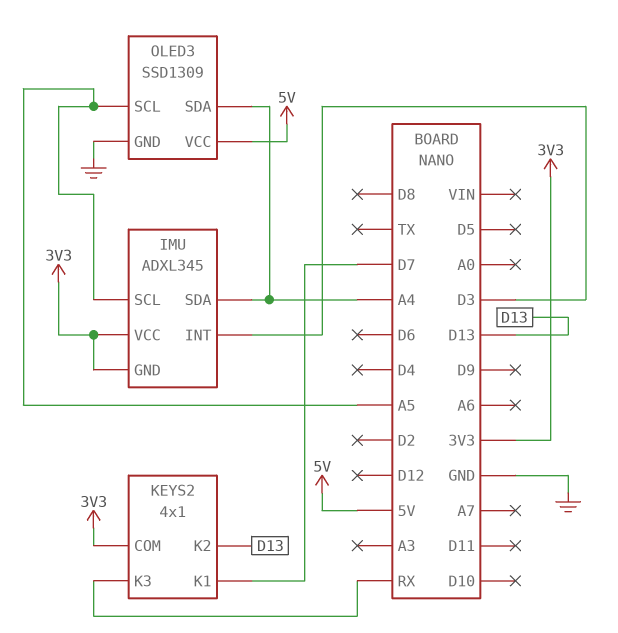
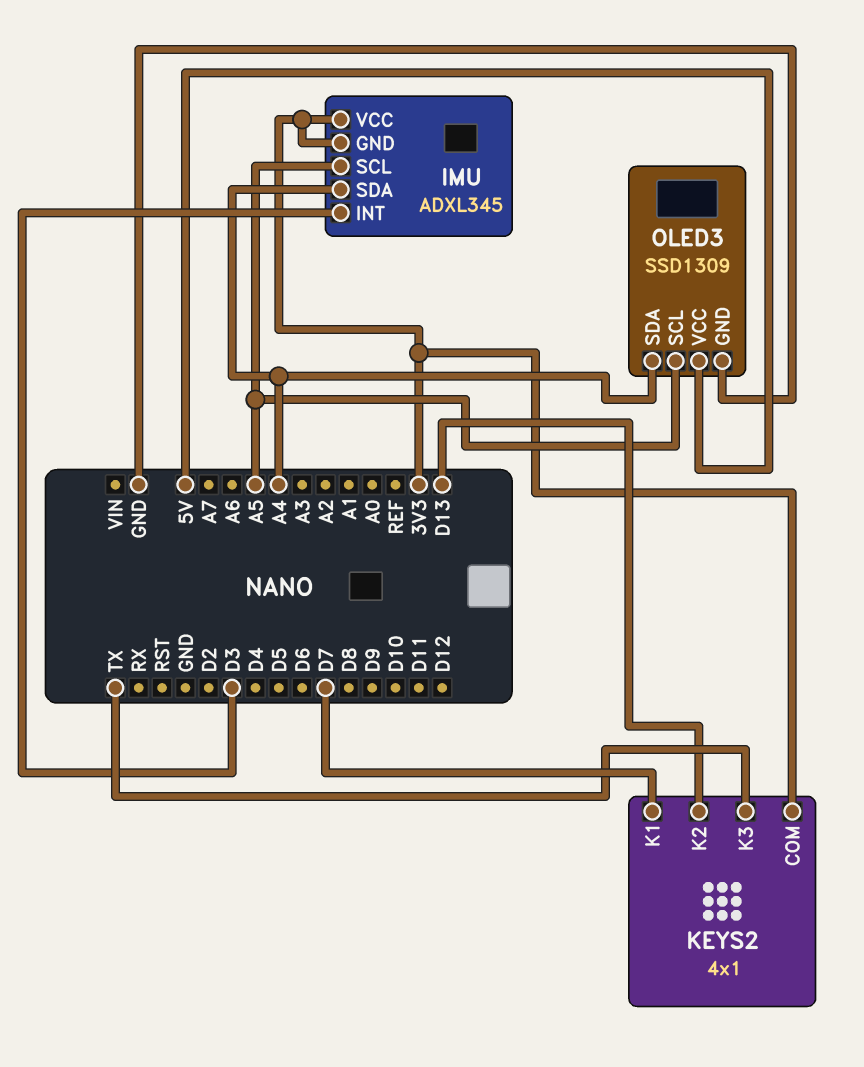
KEYS2 pin K3: RX -> TX

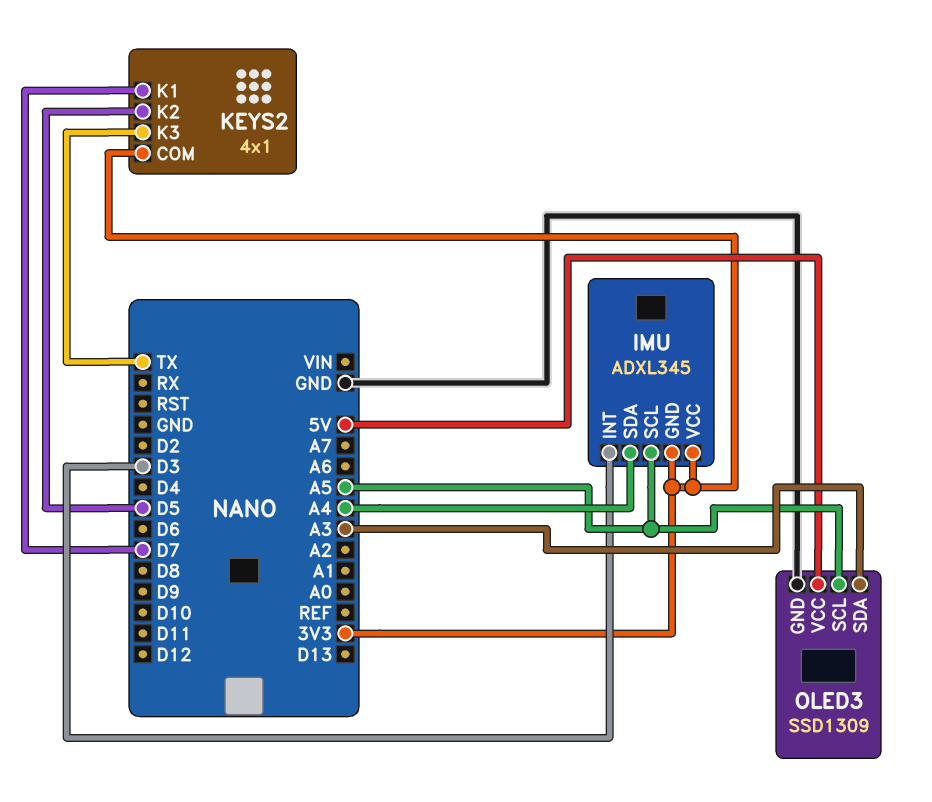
KEYS2 pin K2: D13 -> D5
OLED3 pin SDA: A4 -> A3

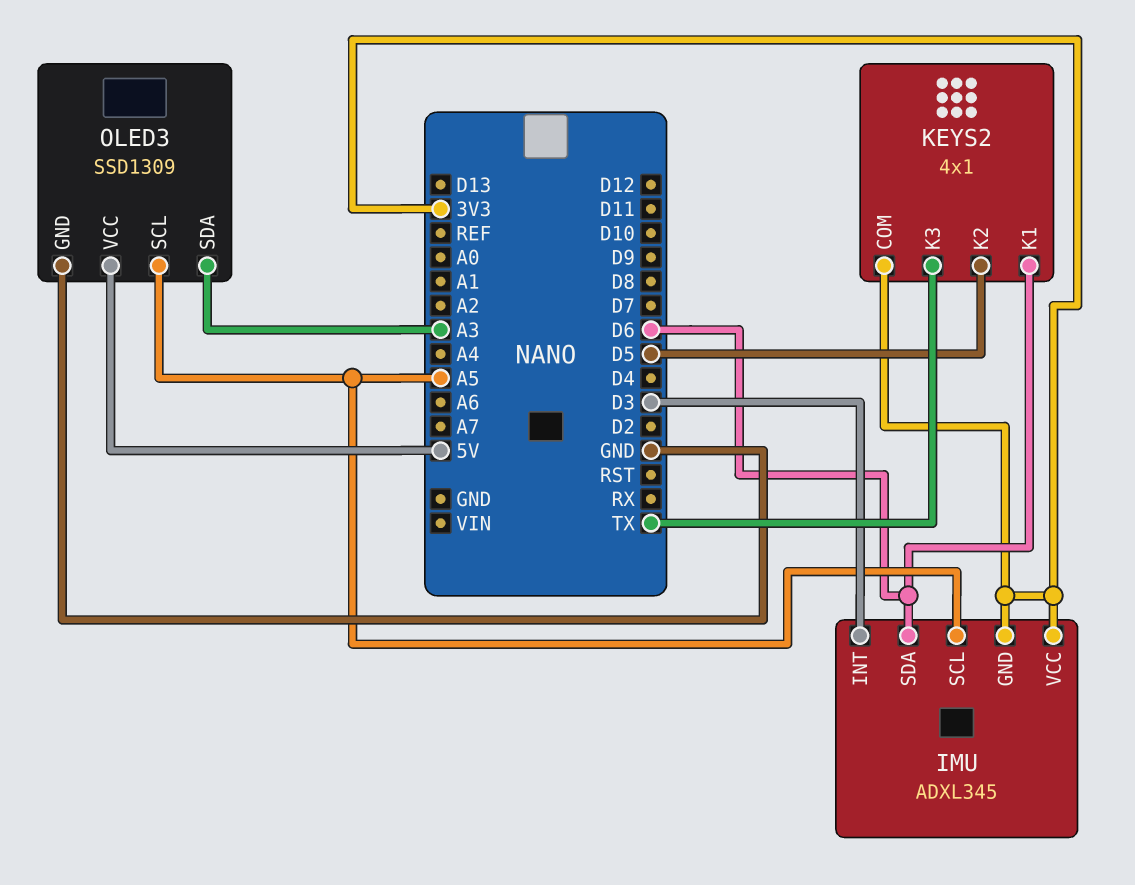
IMU pin SDA: A4 -> D6
KEYS2 pin K1: D7 -> D6

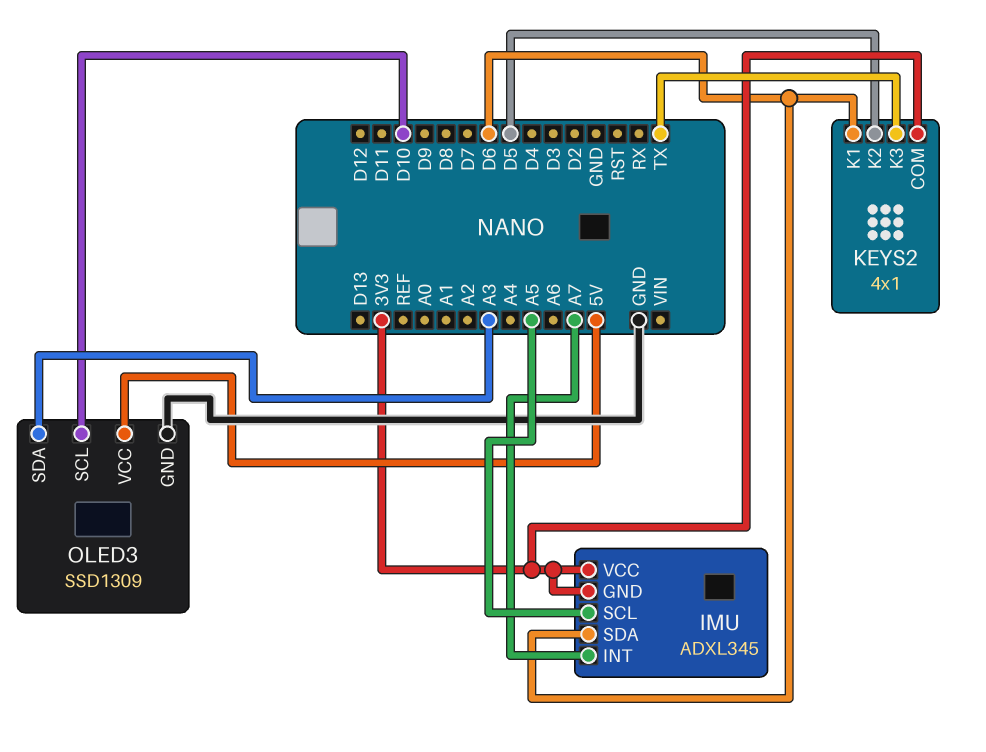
IMU pin INT: D3 -> A7
OLED3 pin SCL: A5 -> D10

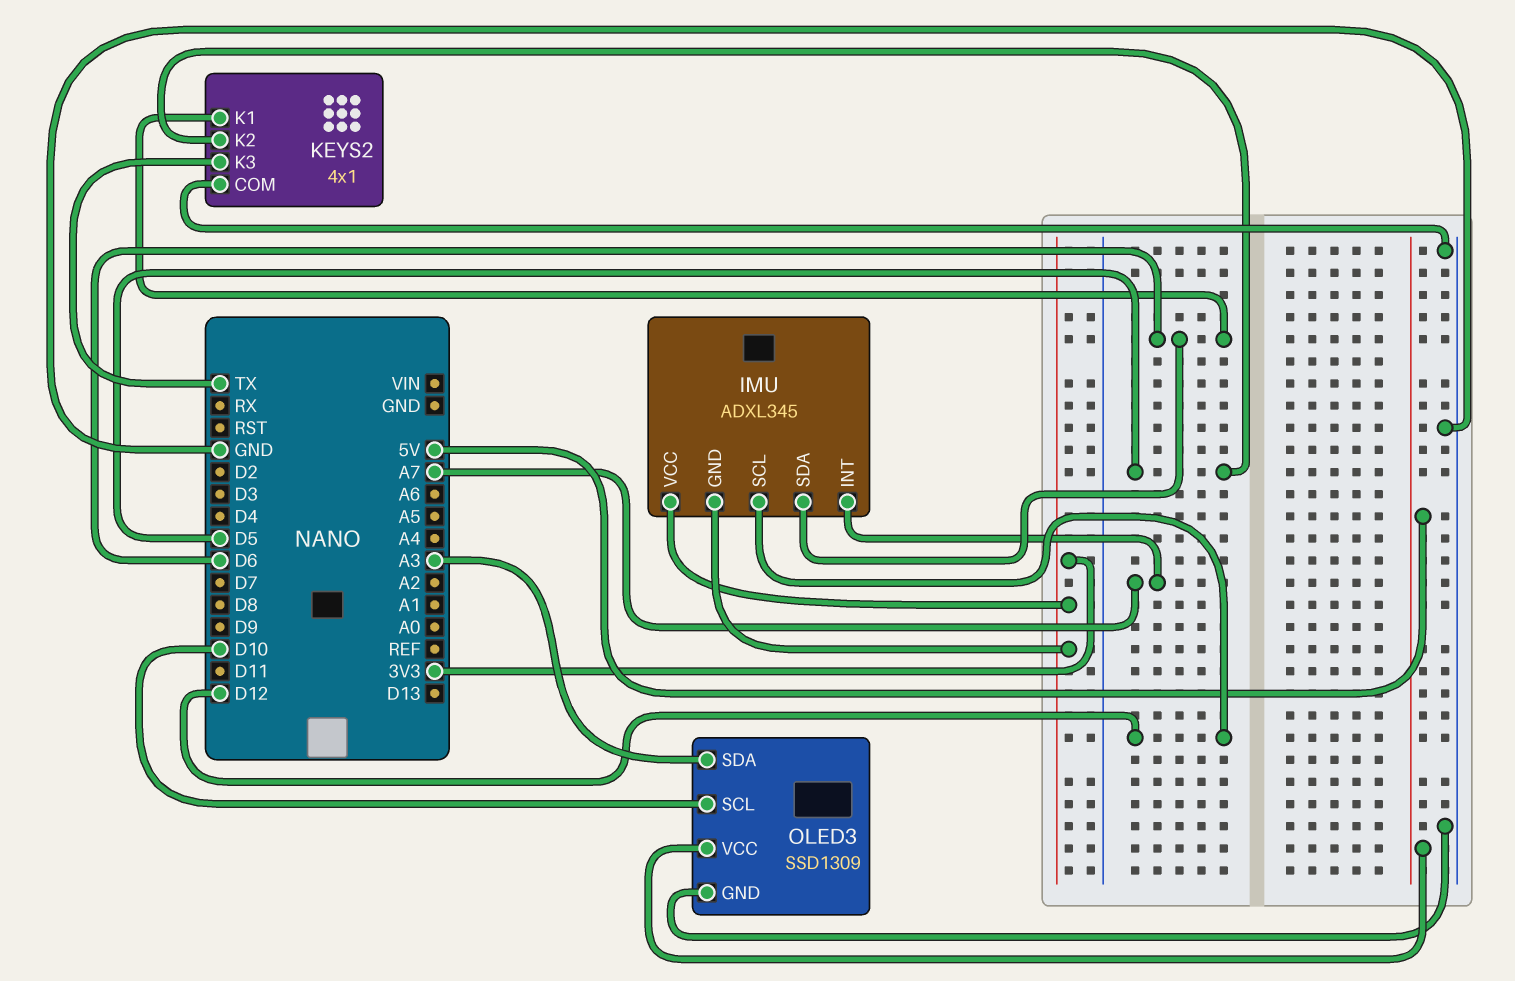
IMU pin SCL: A5 -> D12
KEYS2 pin COM: 3V3 -> GND

